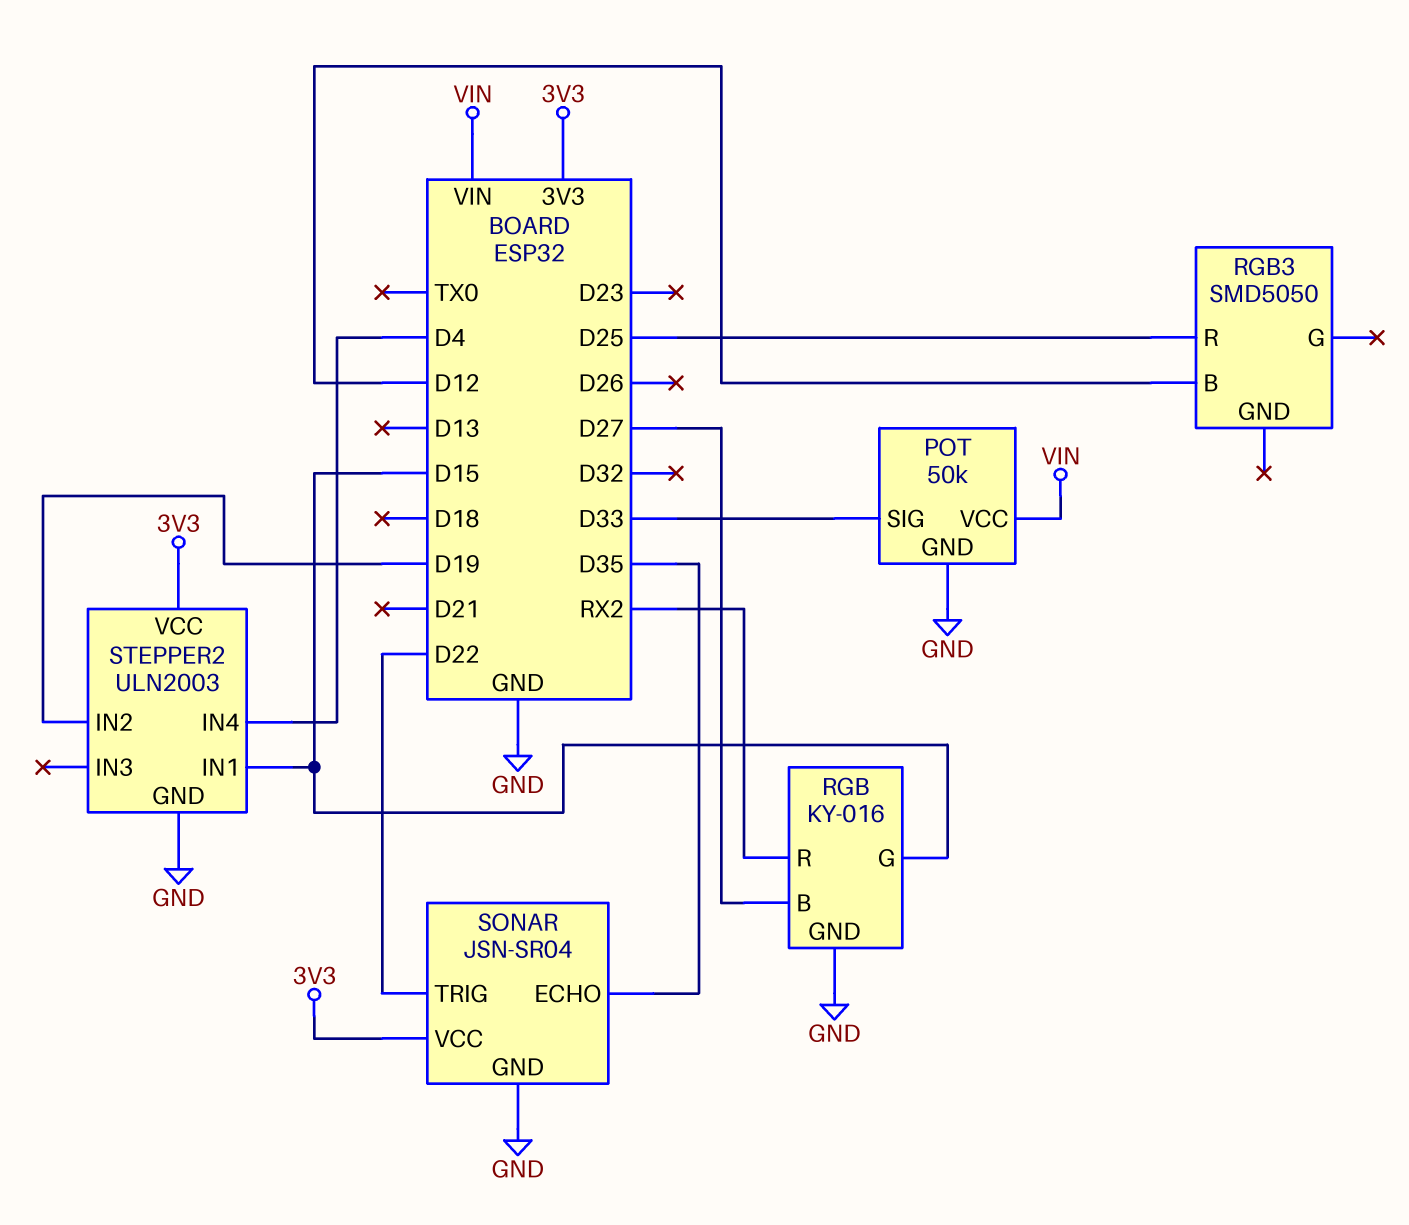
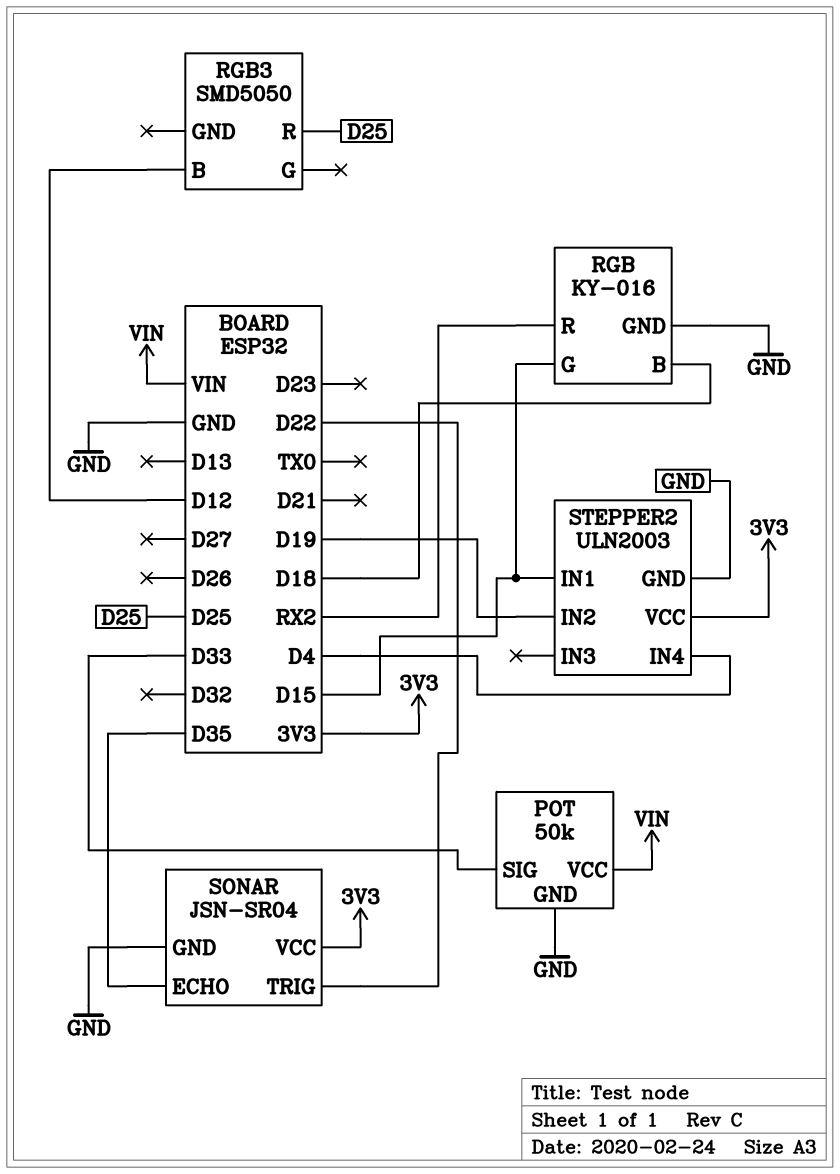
RGB pin B: D27 -> D18

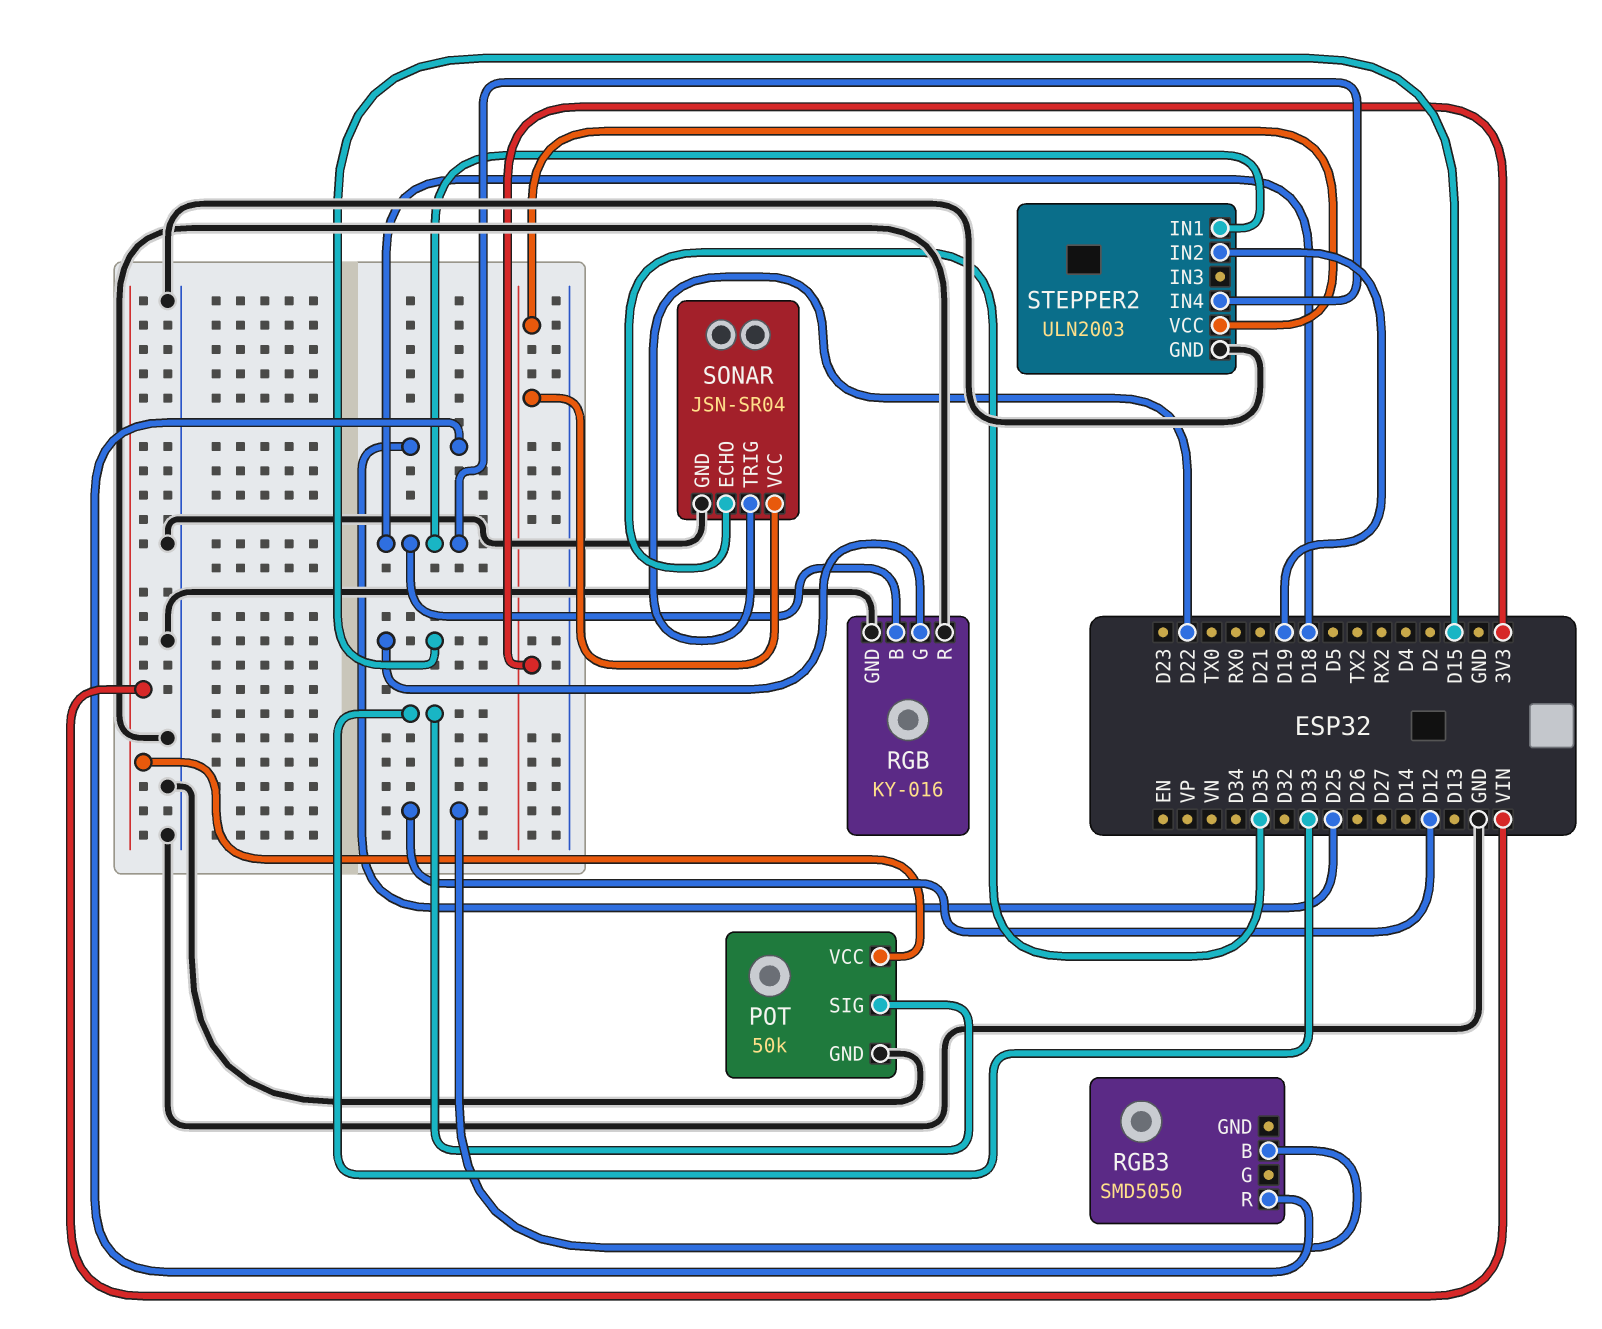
RGB pin R: RX2 -> GND
STEPPER2 pin IN1: D15 -> D18
STEPPER2 pin IN4: D4 -> D18

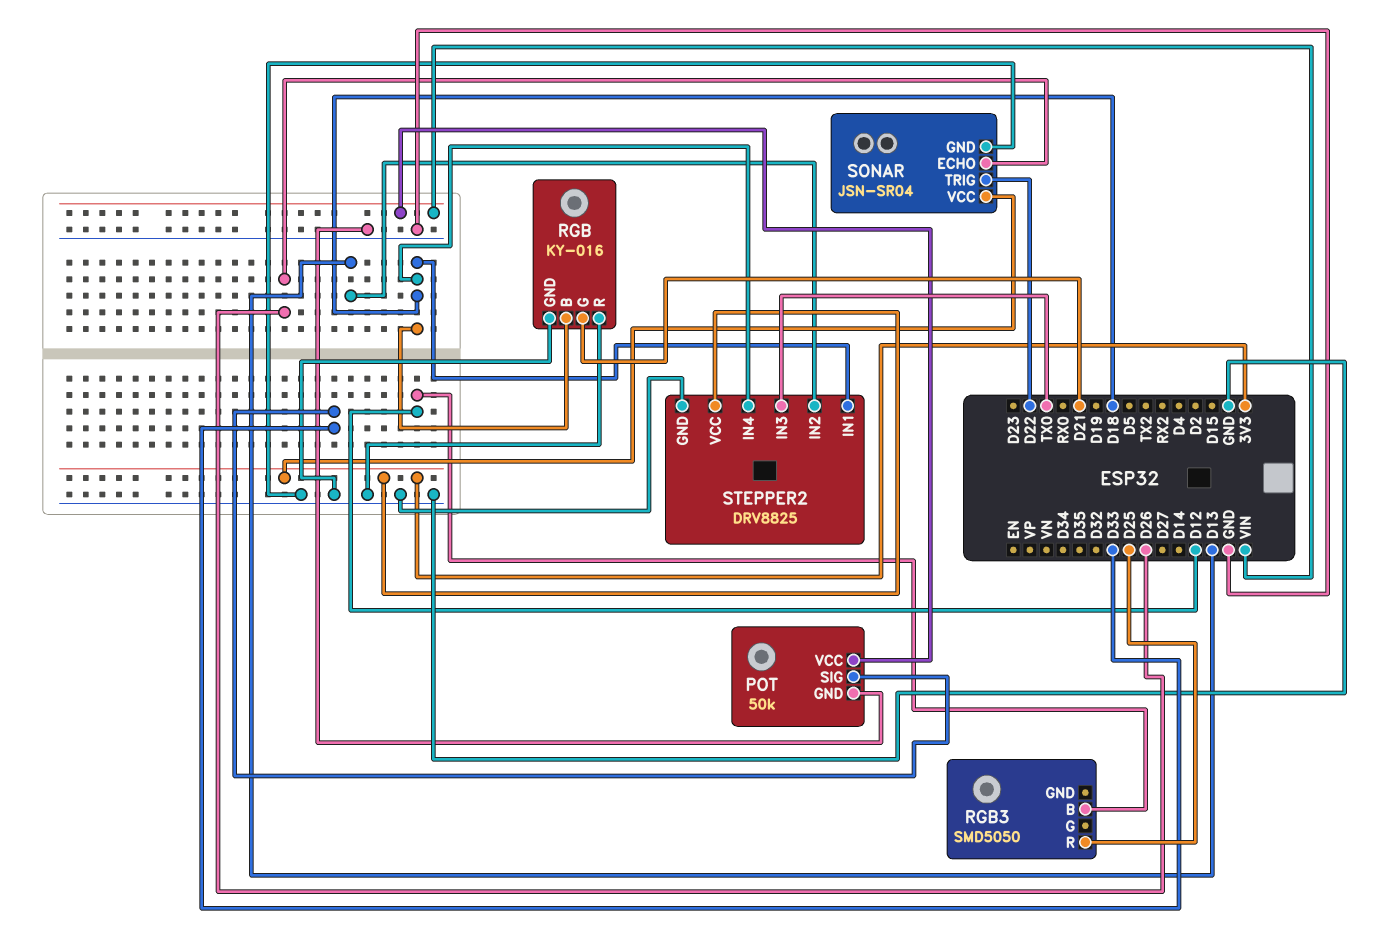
RGB pin G: D15 -> D21
SONAR pin ECHO: D35 -> D26
STEPPER2: ULN2003 -> DRV8825
STEPPER2 pin IN2: D19 -> D13
STEPPER2 pin IN3: none -> TX0

